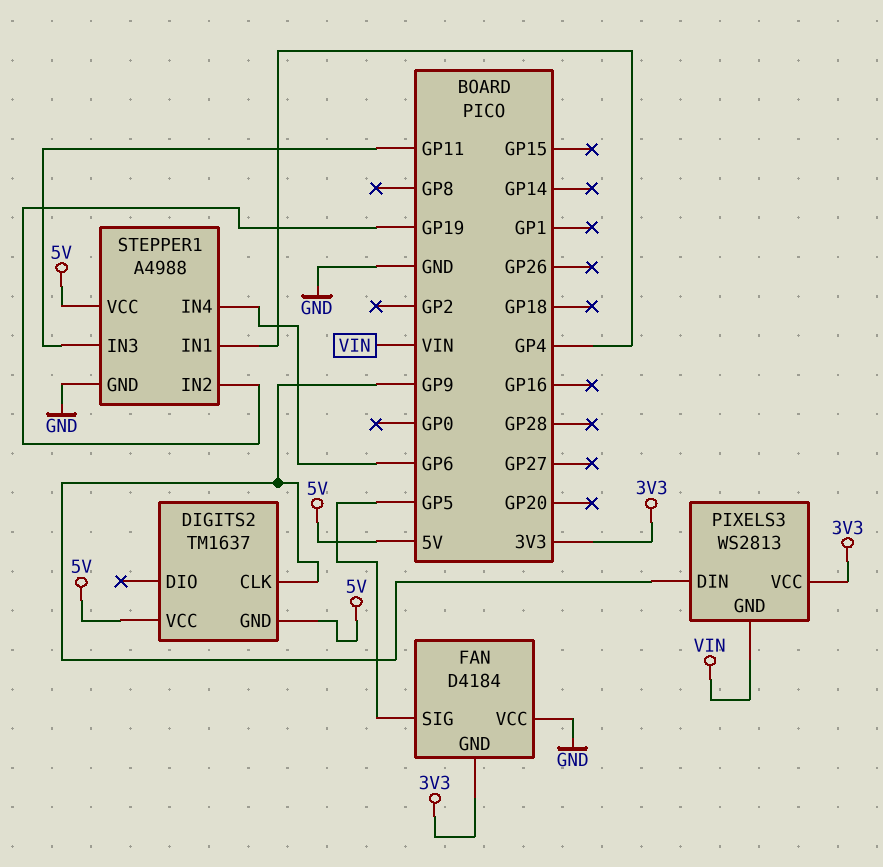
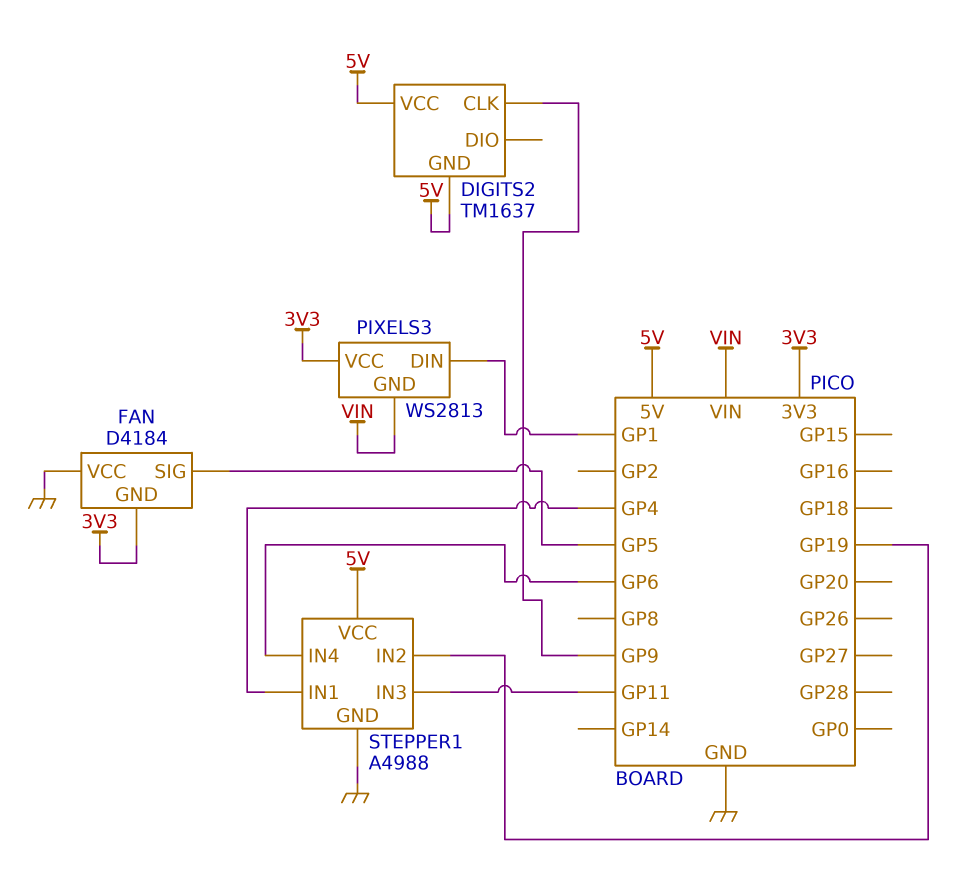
PIXELS3 pin DIN: GP9 -> GP1

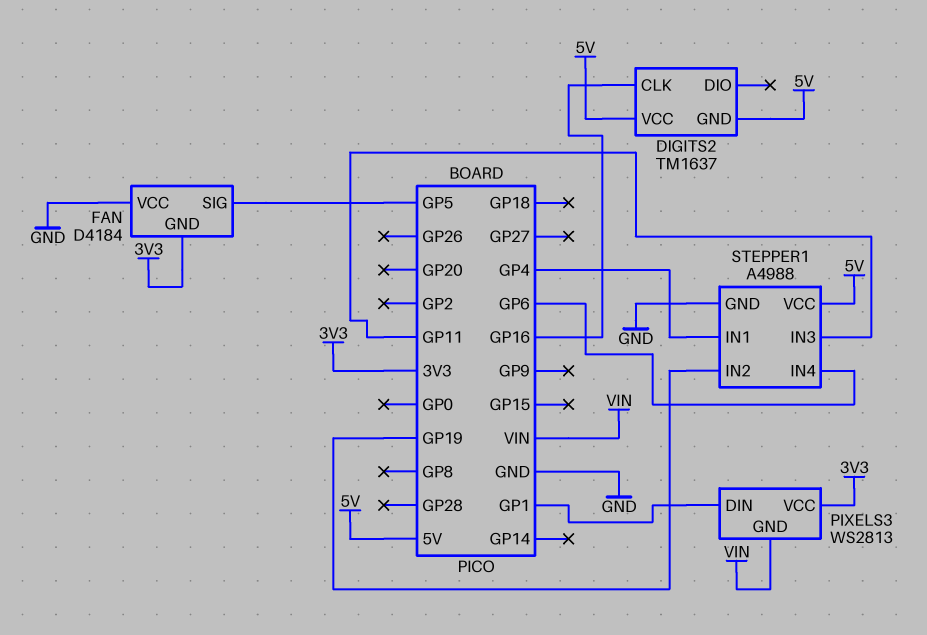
DIGITS2 pin CLK: GP9 -> GP16

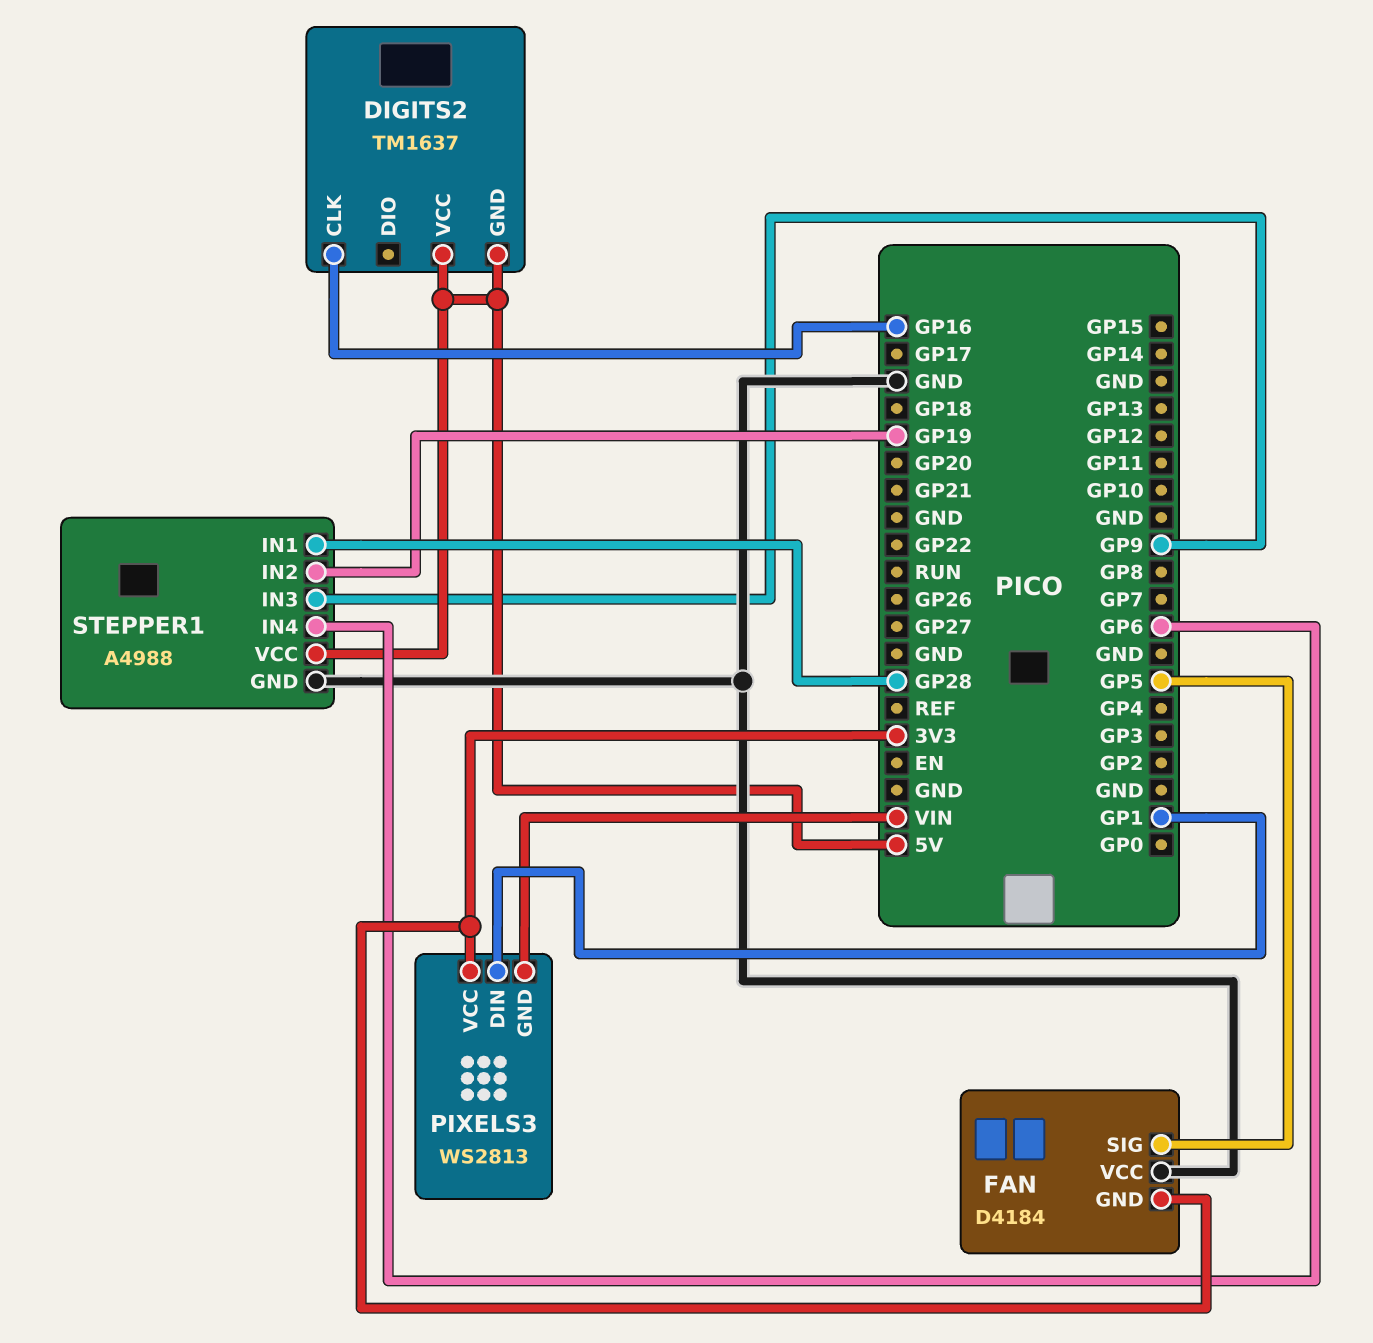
STEPPER1 pin IN1: GP4 -> GP28
STEPPER1 pin IN3: GP11 -> GP9

